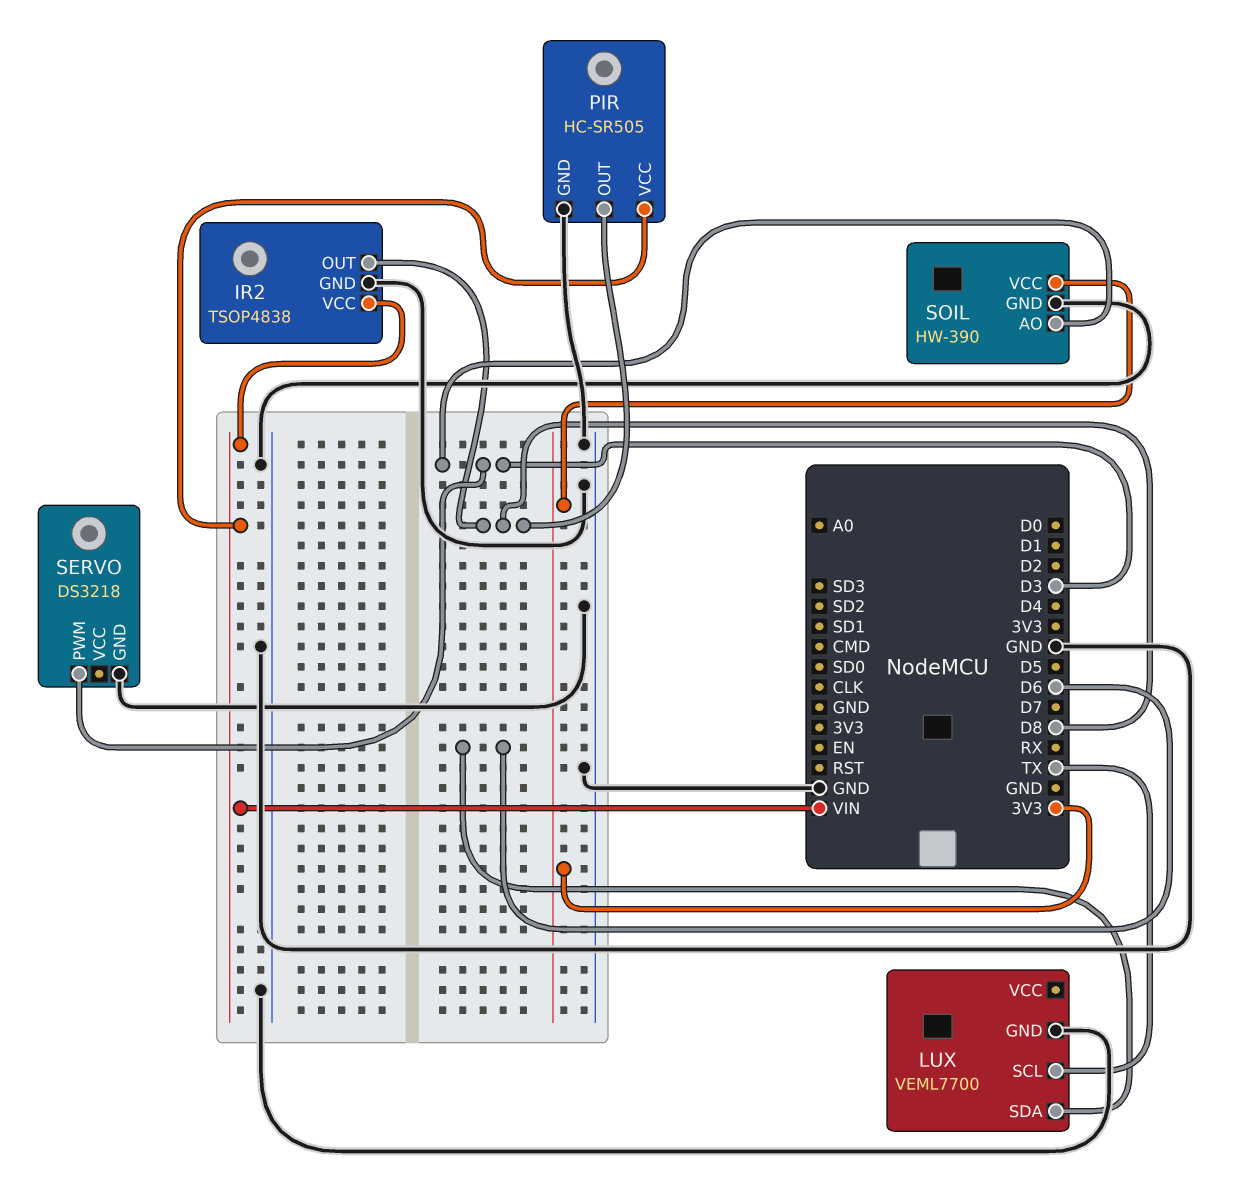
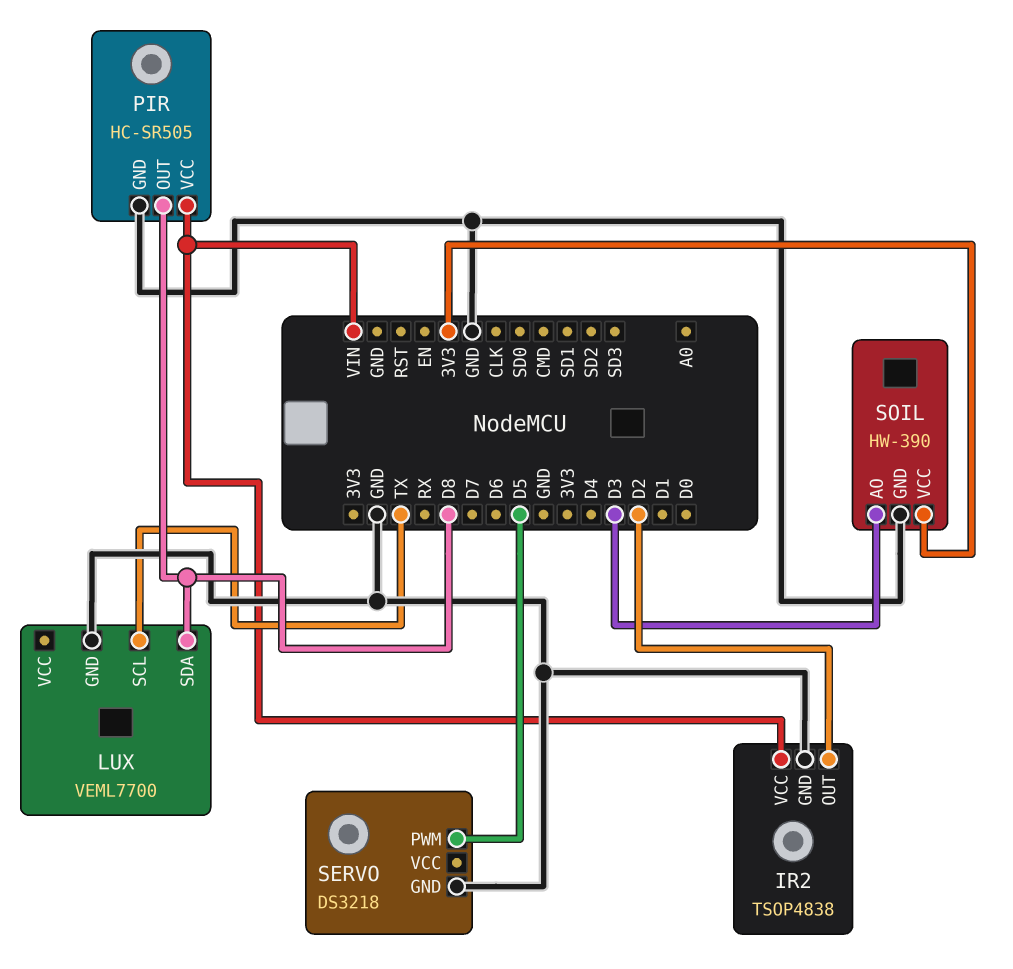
IR2 pin OUT: D8 -> D2
LUX pin SDA: D6 -> D8
SERVO pin PWM: D3 -> D5

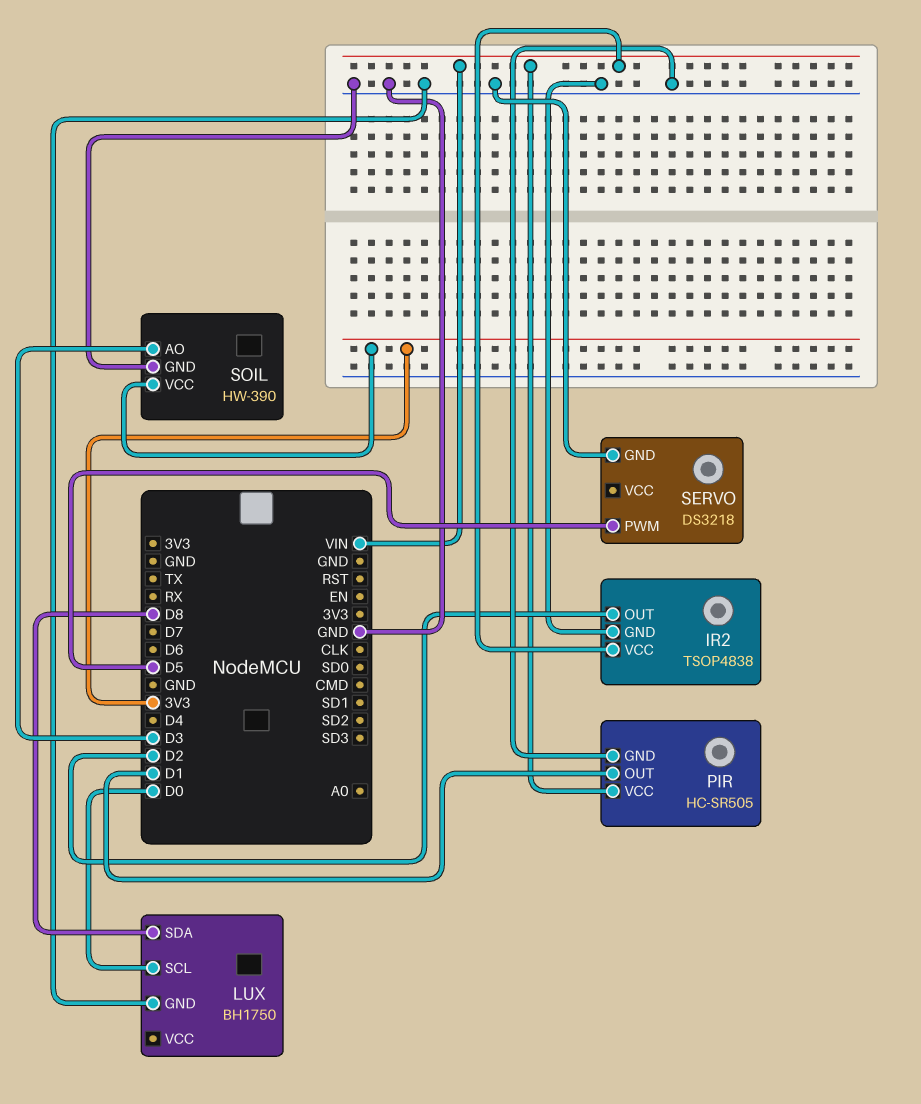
LUX: VEML7700 -> BH1750
LUX pin SCL: TX -> D0
PIR pin OUT: D8 -> D1

